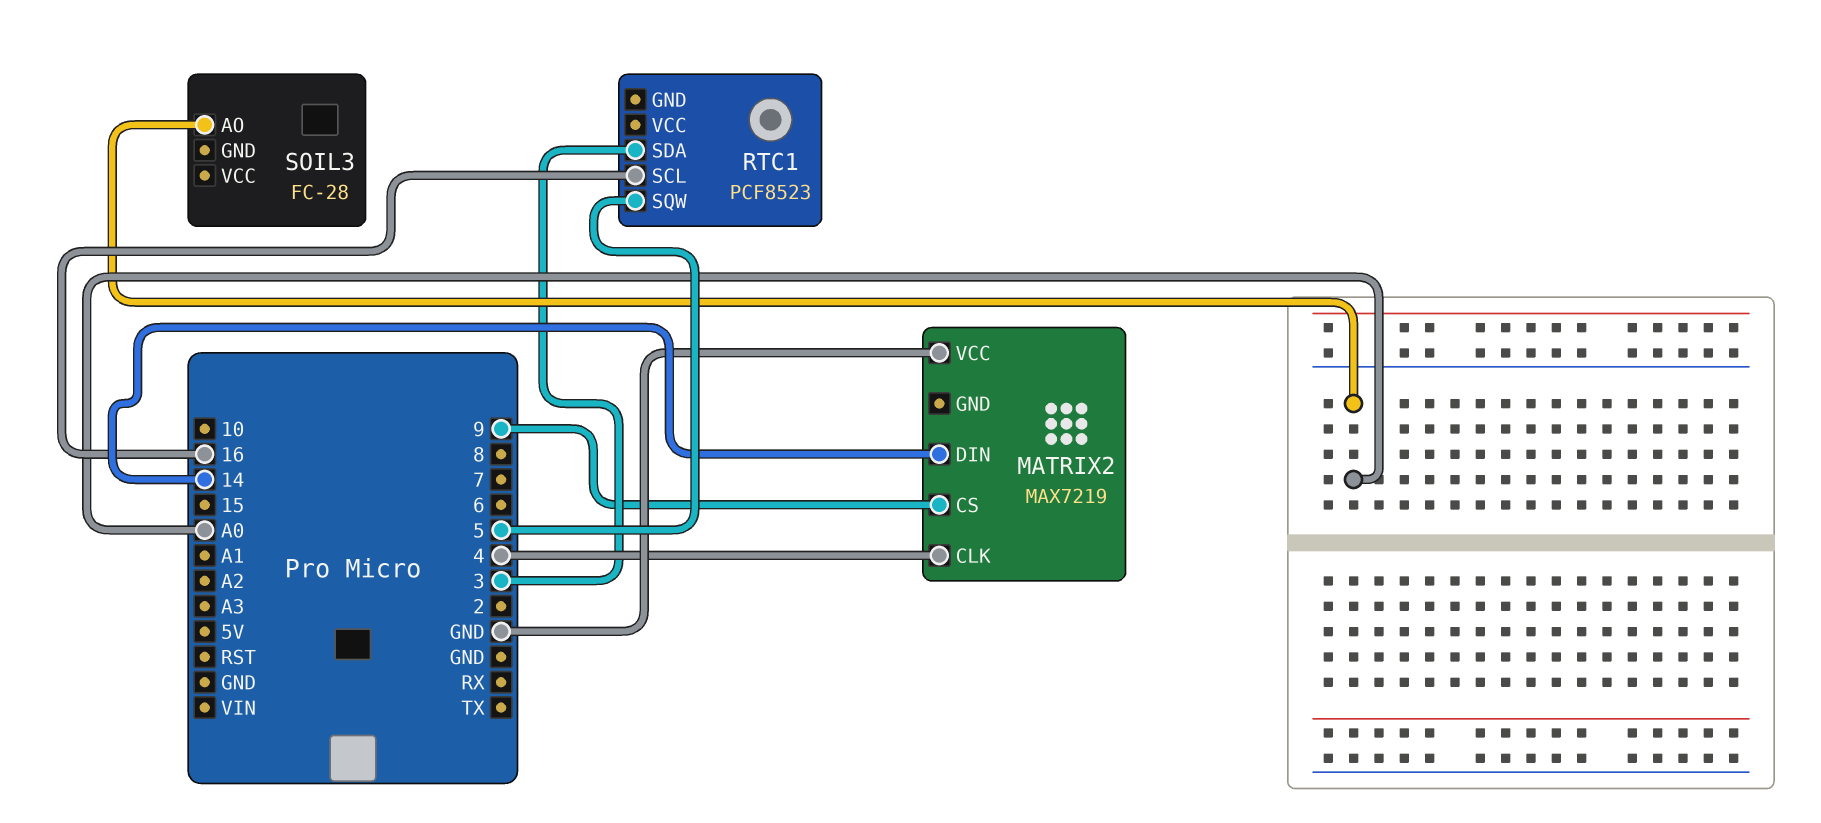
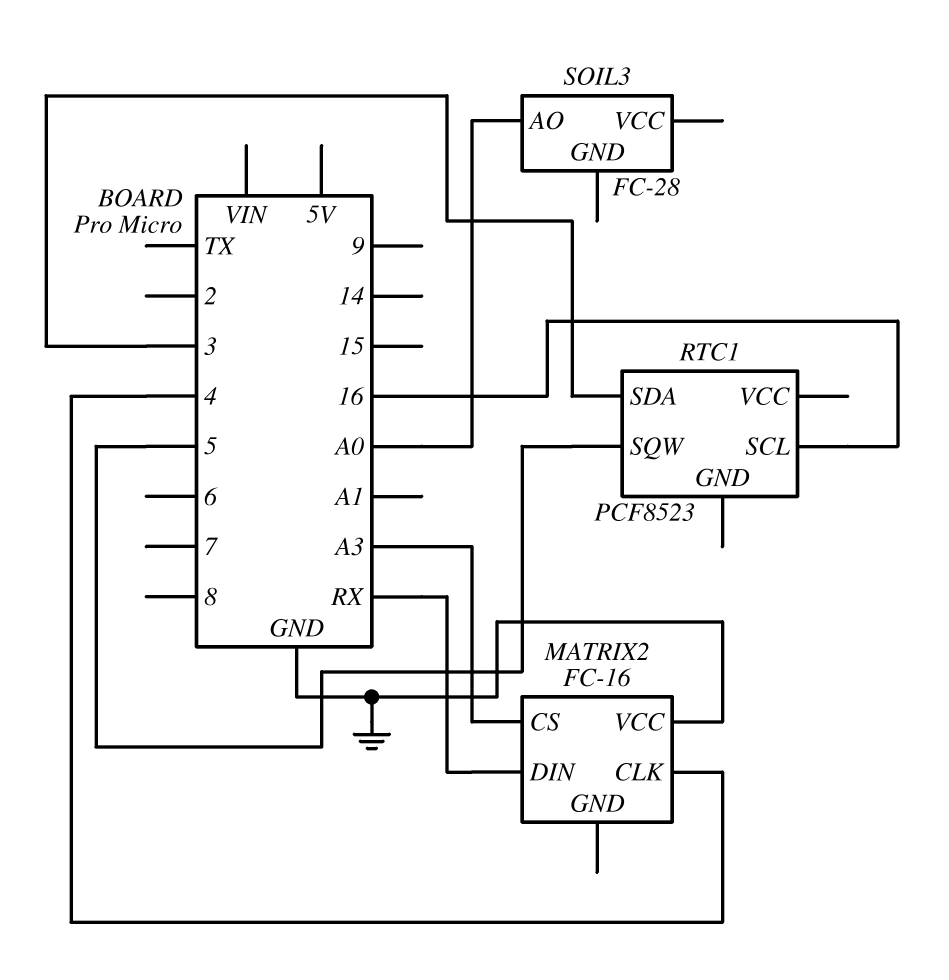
MATRIX2: MAX7219 -> FC-16
MATRIX2 pin CS: 9 -> A3
MATRIX2 pin DIN: 14 -> RX

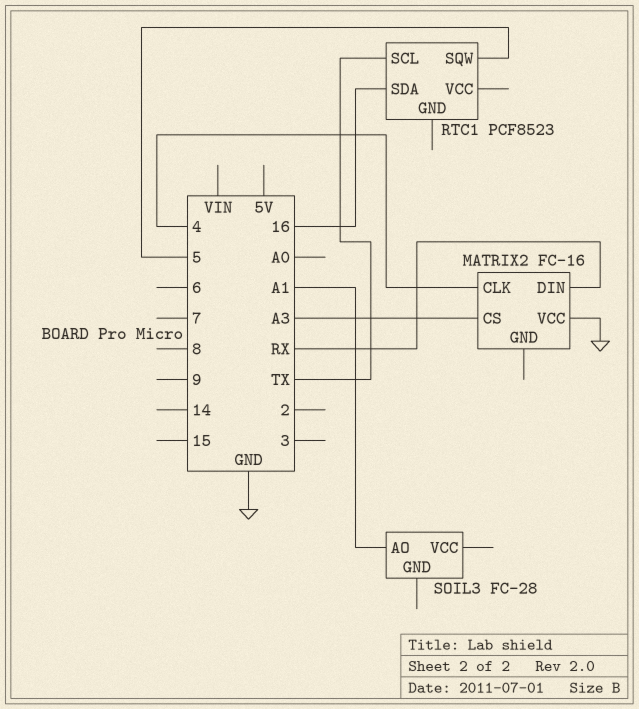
RTC1 pin SCL: 16 -> TX
RTC1 pin SDA: 3 -> 16
SOIL3 pin AO: A0 -> A1

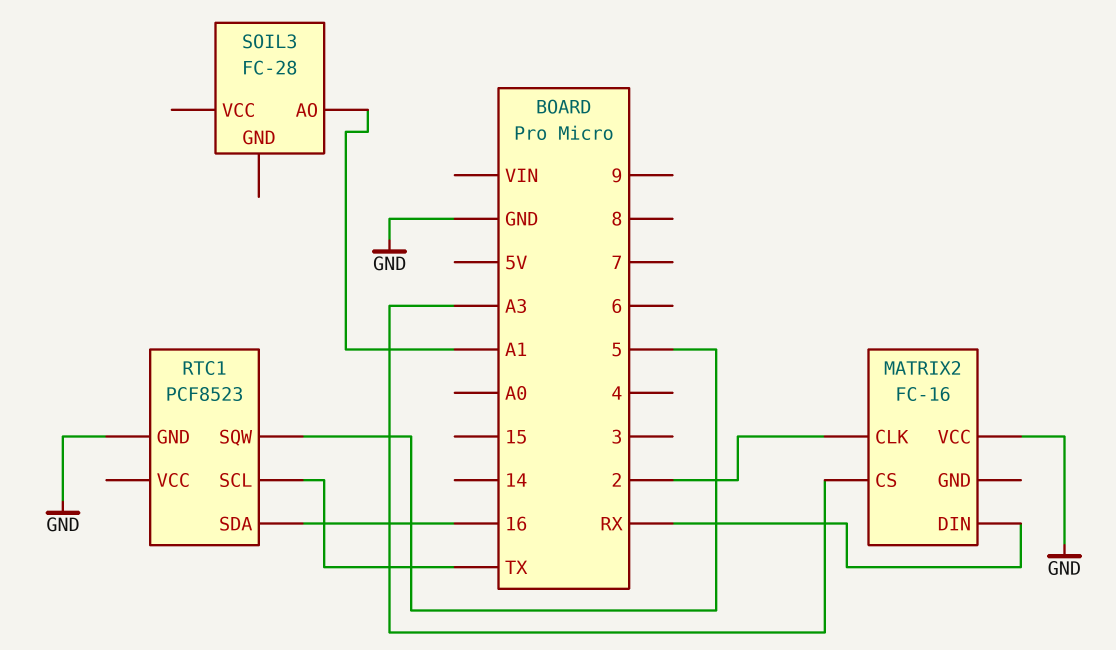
MATRIX2 pin CLK: 4 -> 2
RTC1 pin GND: none -> GND

